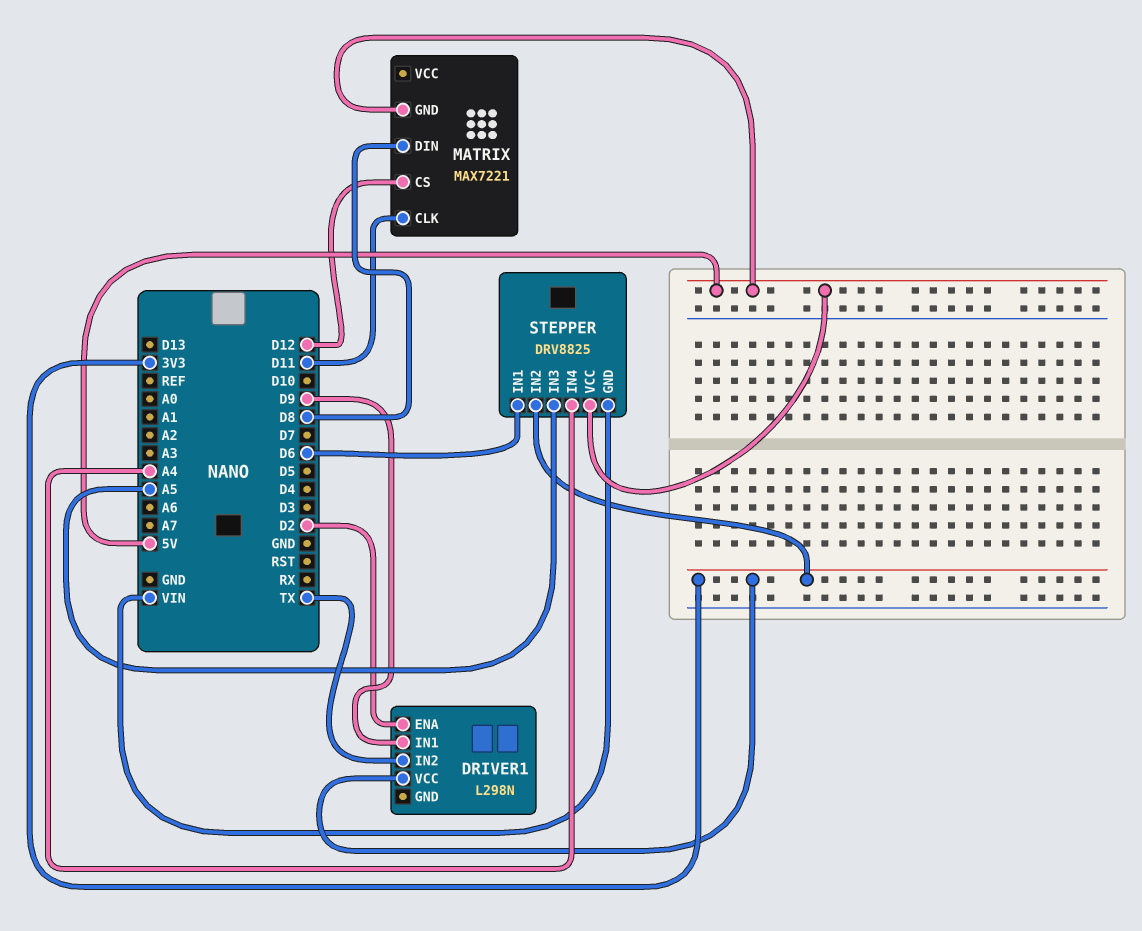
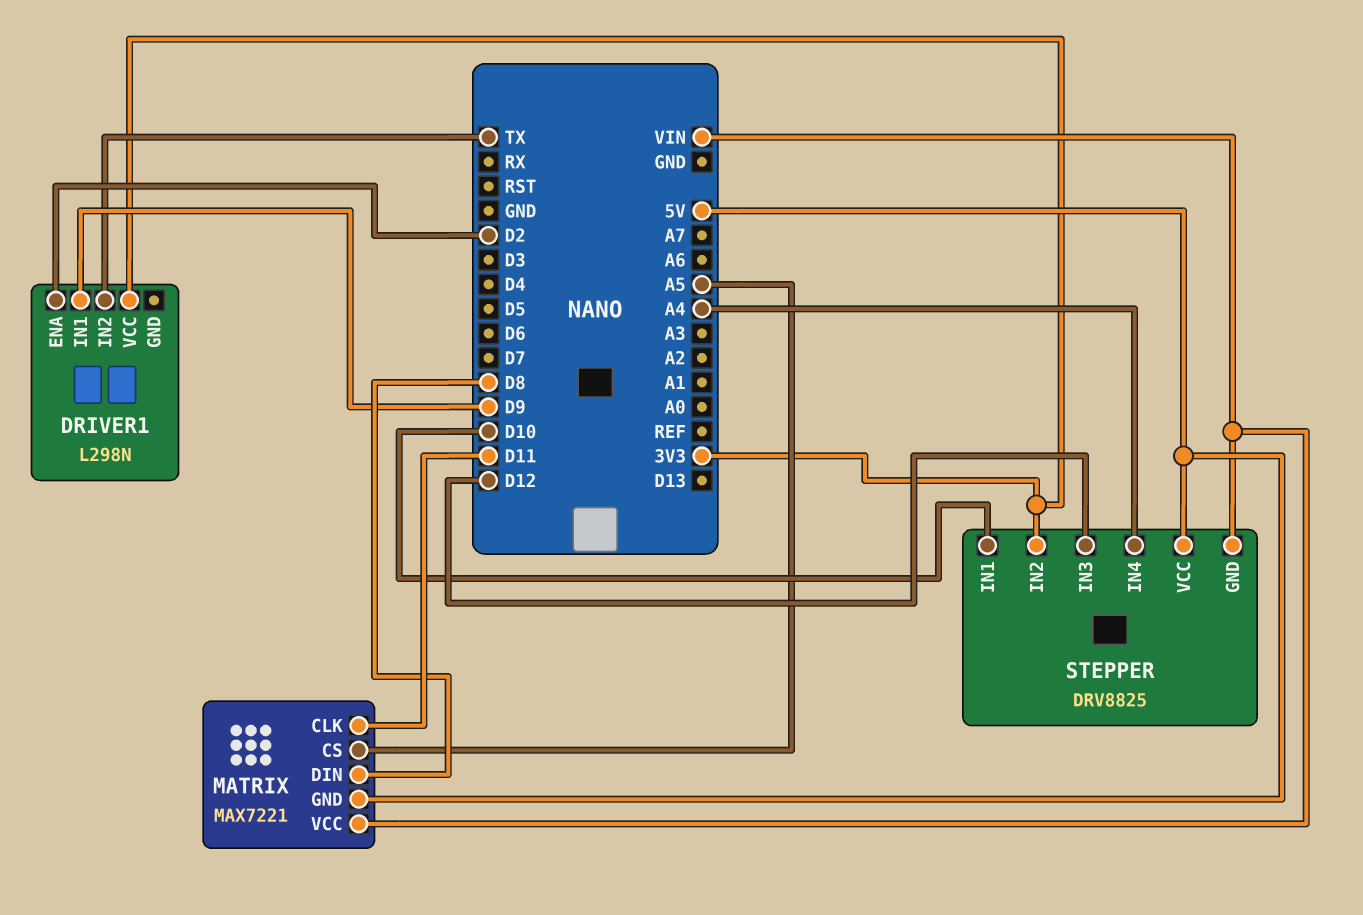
MATRIX pin CS: D12 -> A5
MATRIX pin VCC: none -> VIN
STEPPER pin IN1: D6 -> D10
STEPPER pin IN3: A5 -> D12

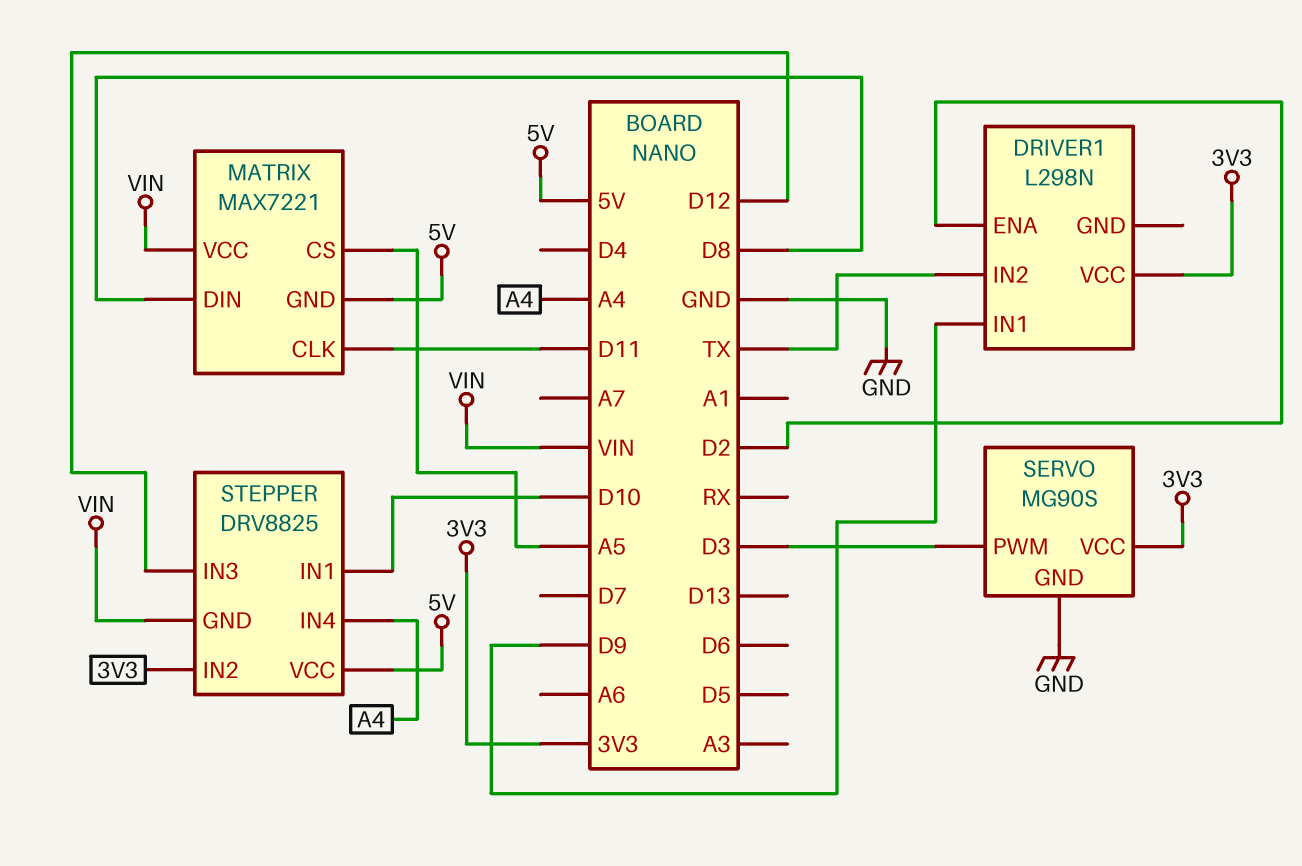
SERVO: none -> MG90S
SERVO pin GND: none -> GND
SERVO pin PWM: none -> D3
SERVO pin VCC: none -> 3V3

